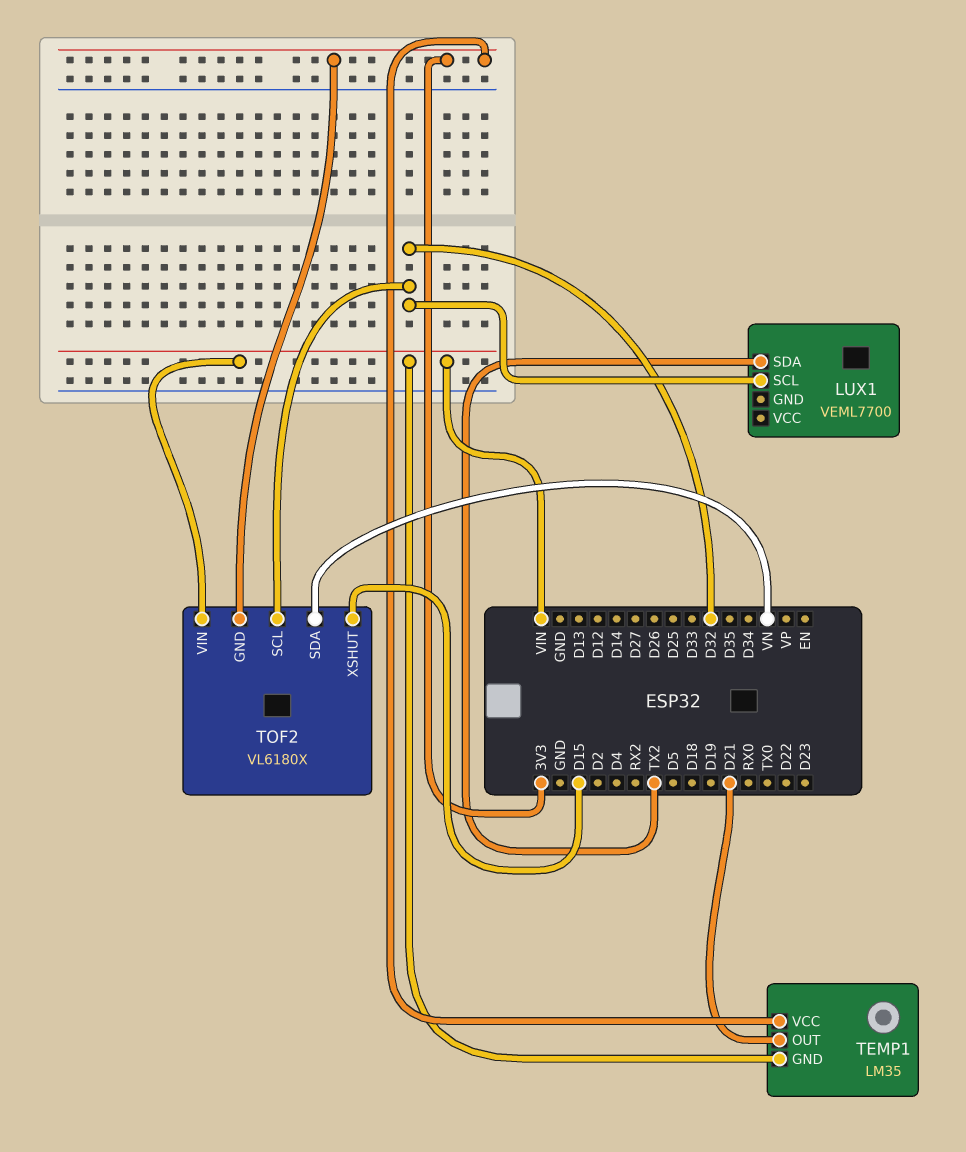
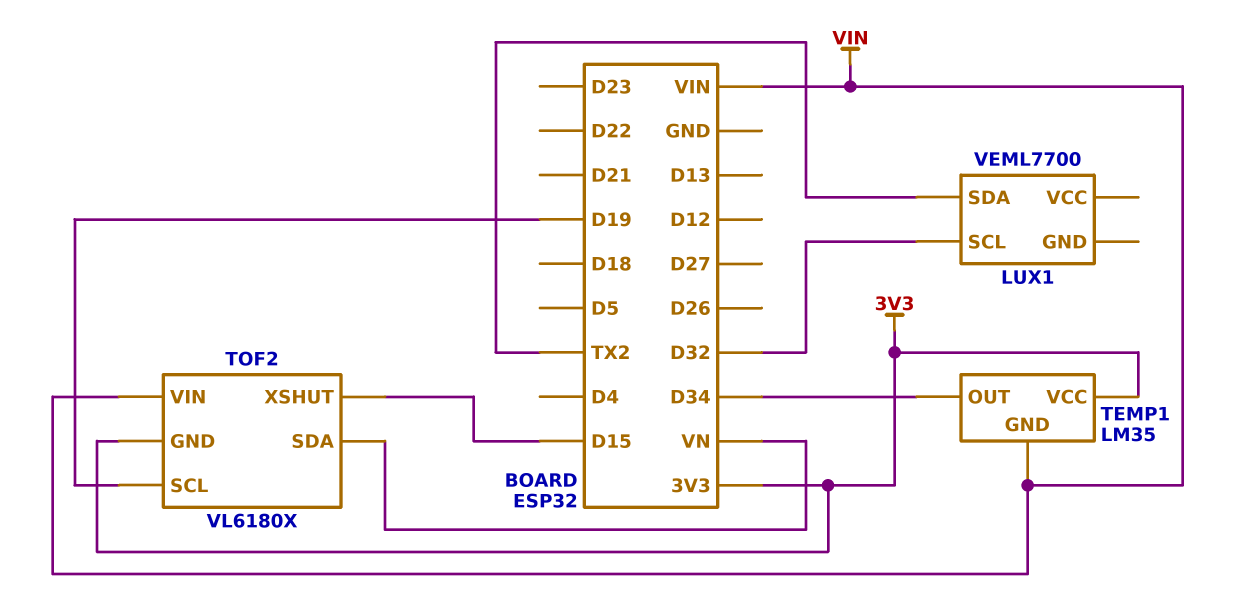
TEMP1 pin OUT: D21 -> D34
TOF2 pin SCL: D32 -> D19

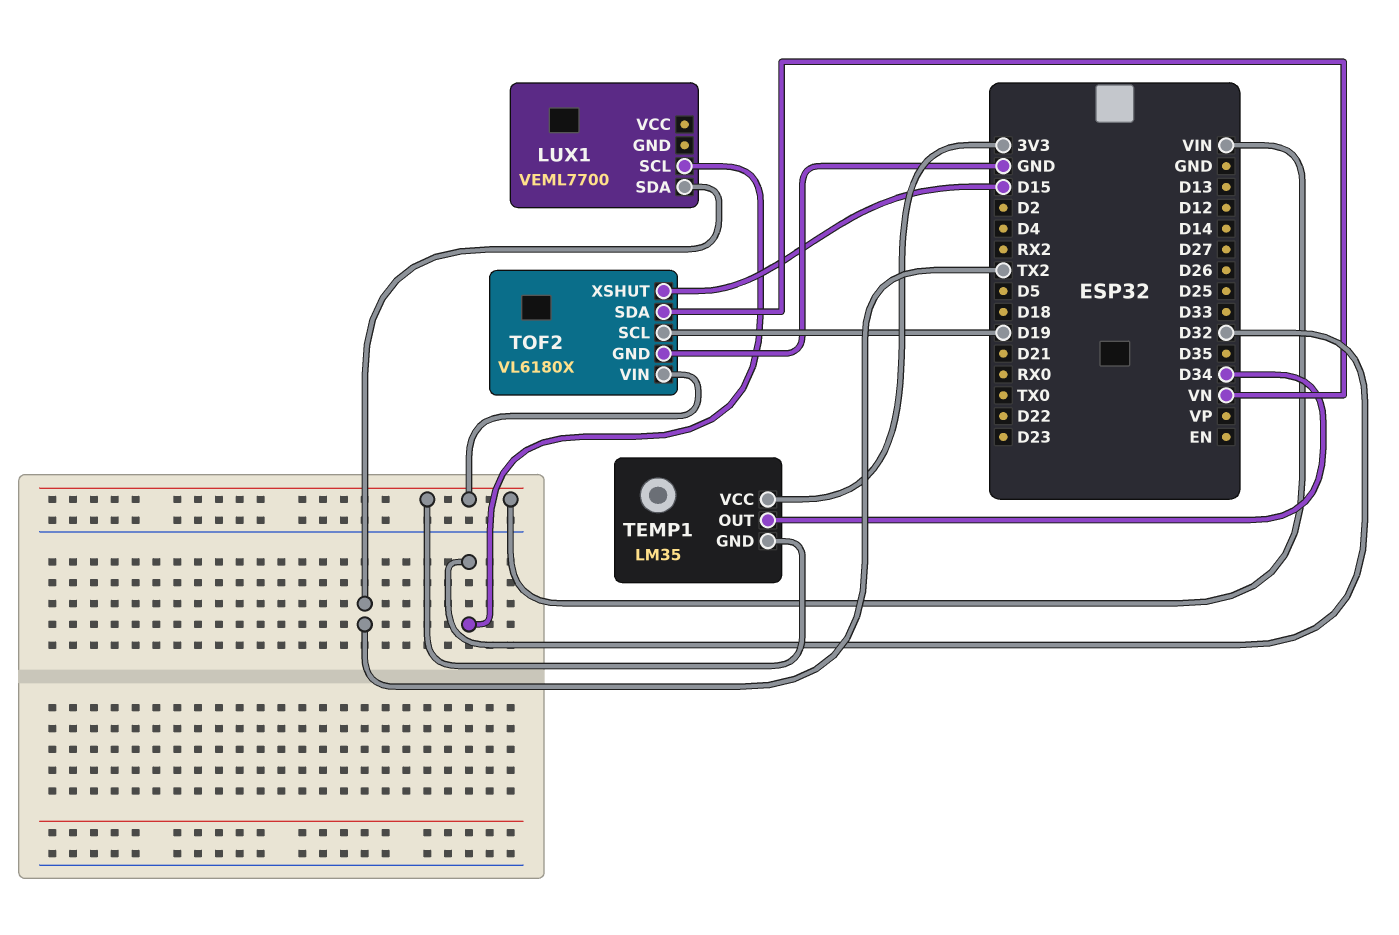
TOF2 pin GND: 3V3 -> GND

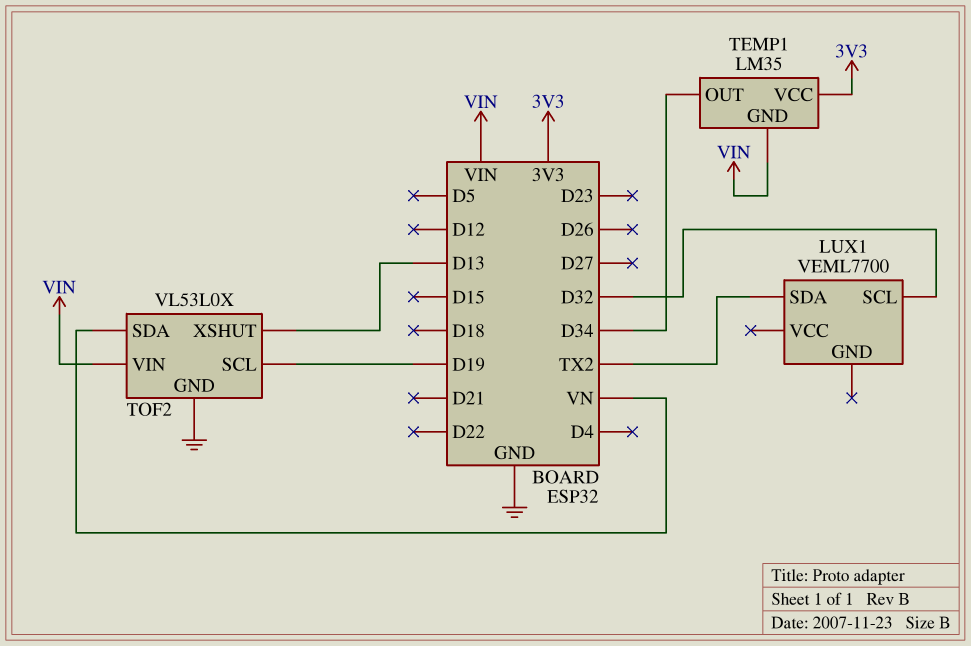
TOF2: VL6180X -> VL53L0X
TOF2 pin XSHUT: D15 -> D13

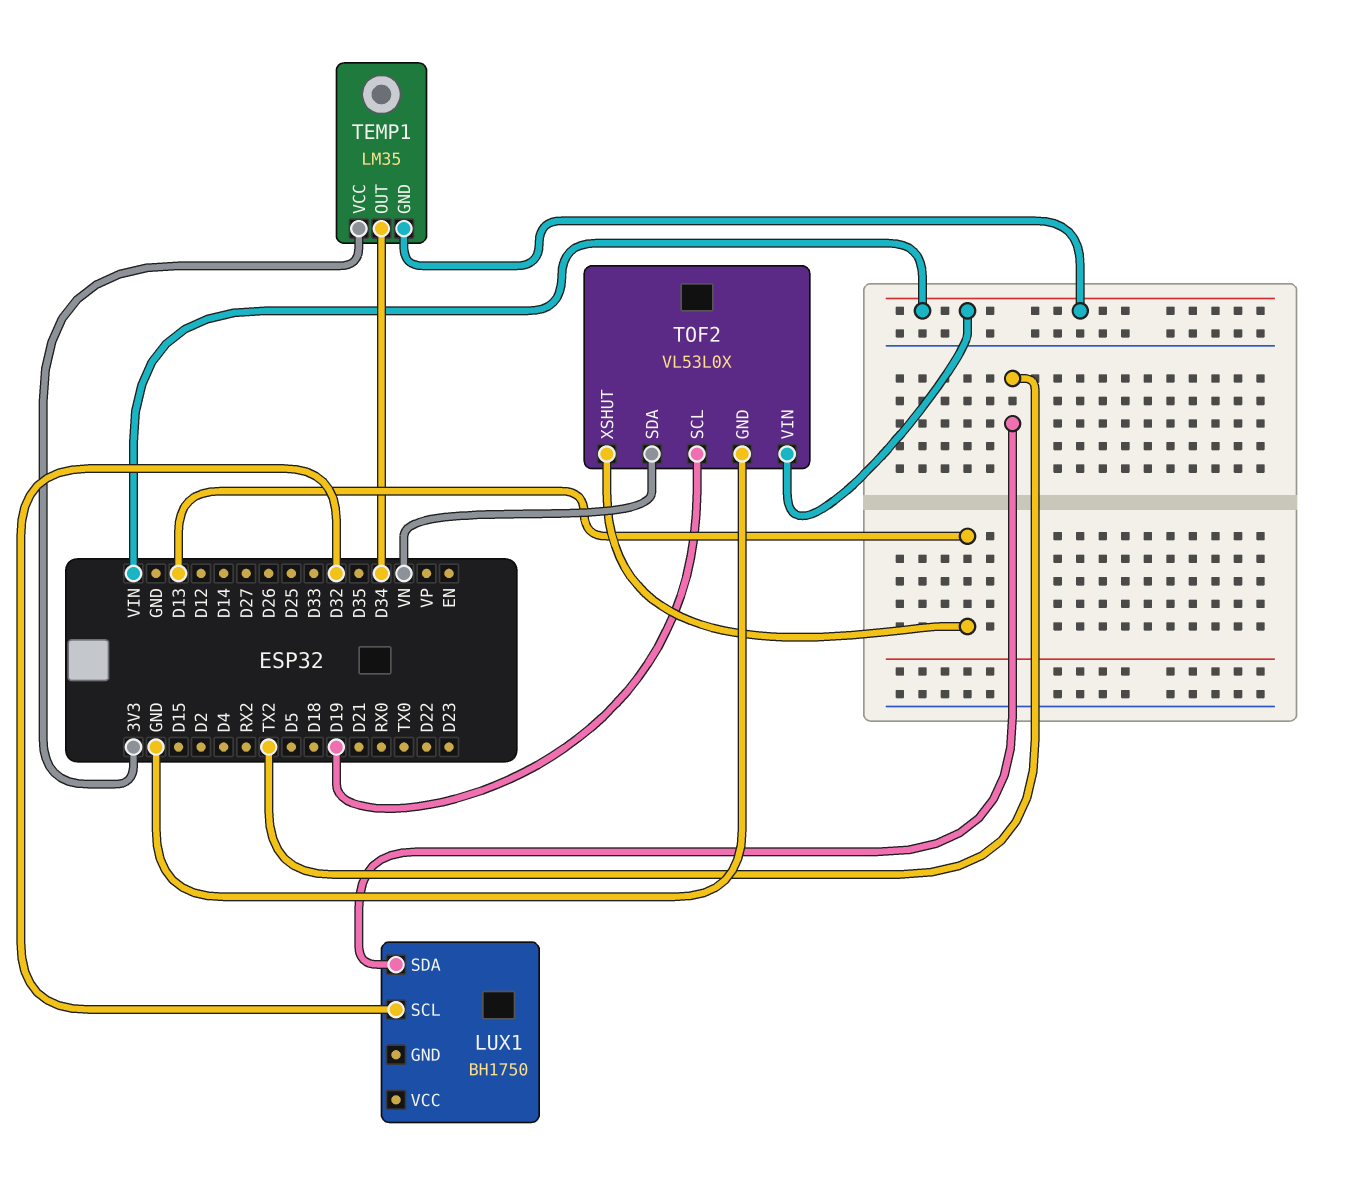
LUX1: VEML7700 -> BH1750

